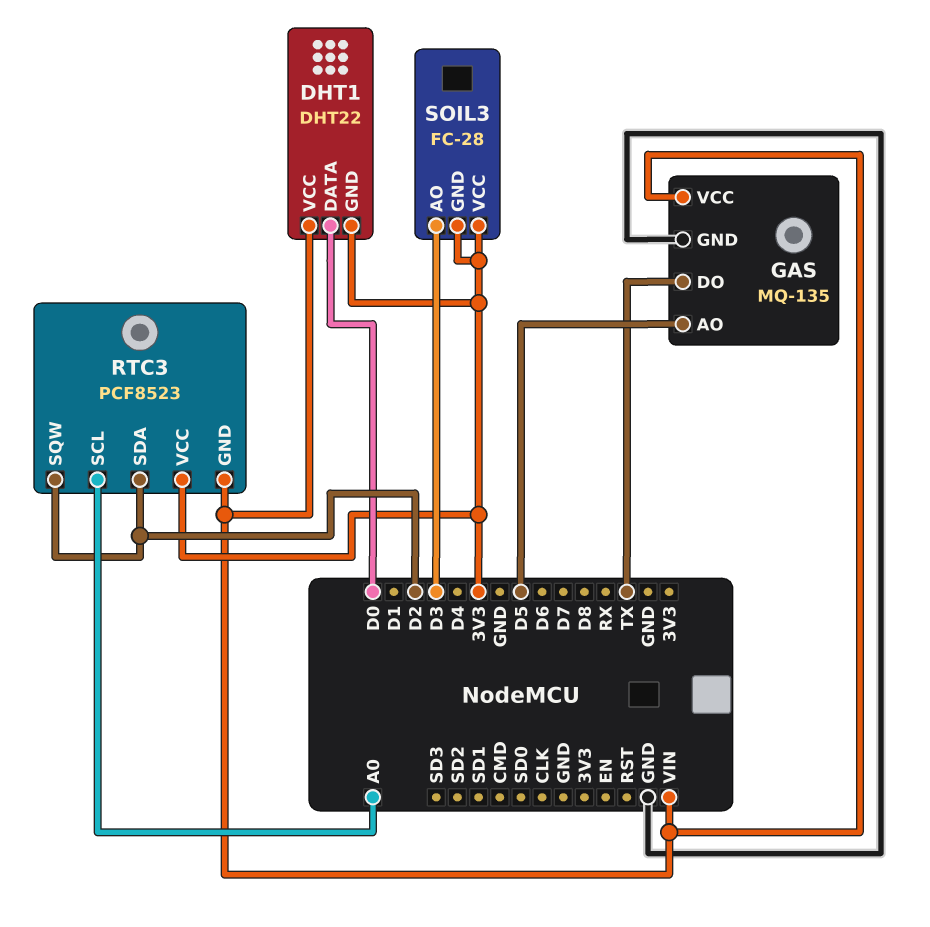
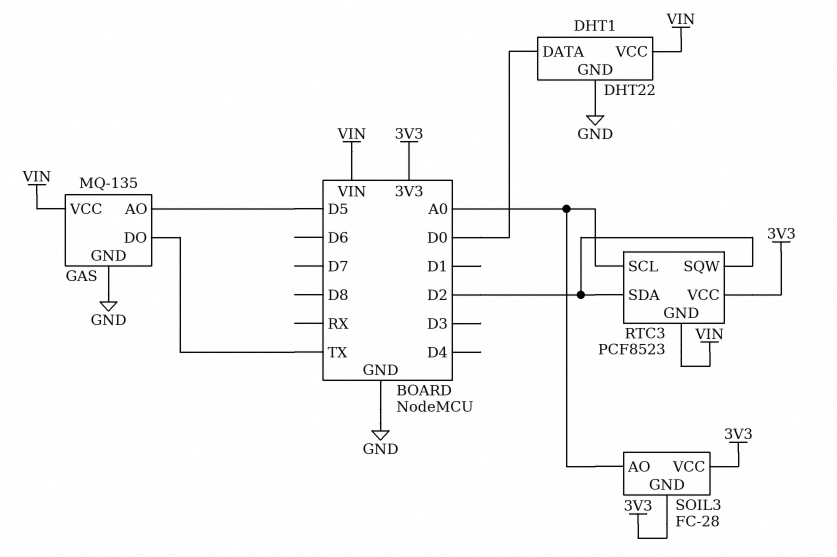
DHT1 pin GND: 3V3 -> GND
SOIL3 pin AO: D3 -> A0

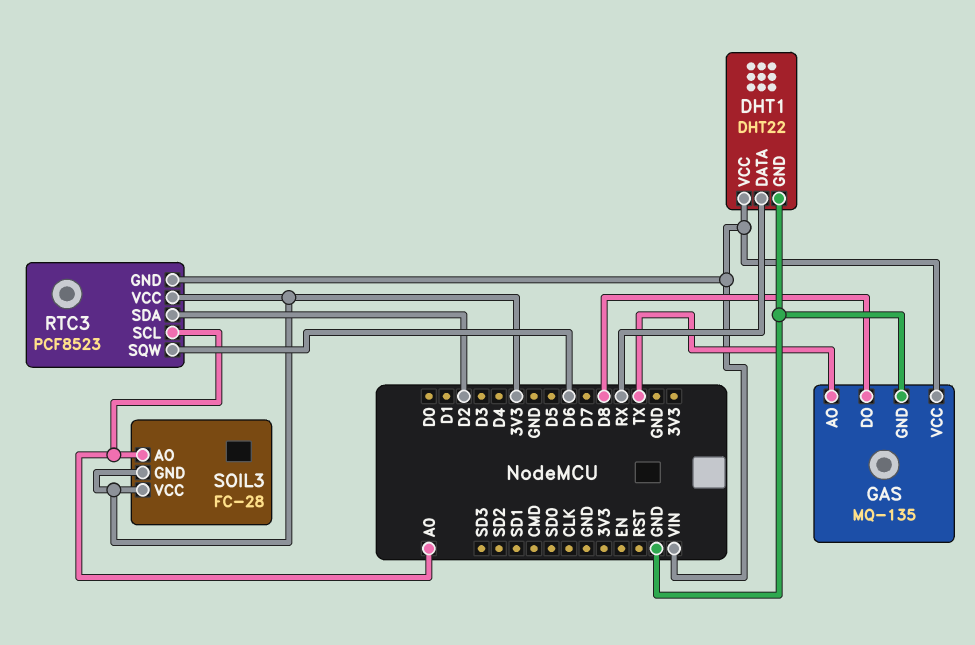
DHT1 pin DATA: D0 -> RX
GAS pin AO: D5 -> TX
GAS pin DO: TX -> D8
RTC3 pin SQW: D2 -> D6

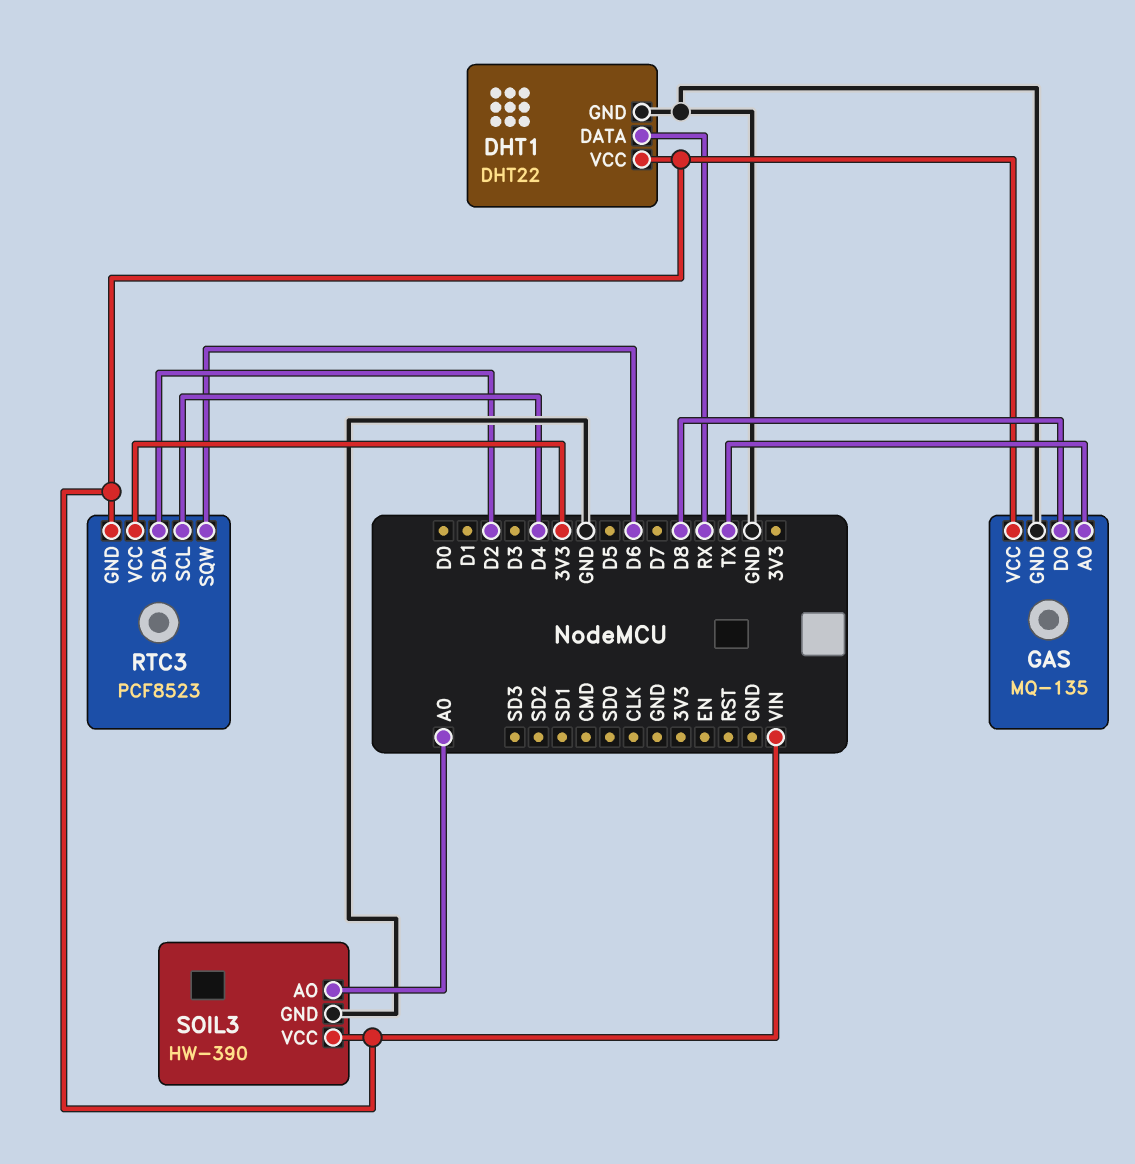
RTC3 pin SCL: A0 -> D4
SOIL3: FC-28 -> HW-390
SOIL3 pin GND: 3V3 -> GND
SOIL3 pin VCC: 3V3 -> VIN

